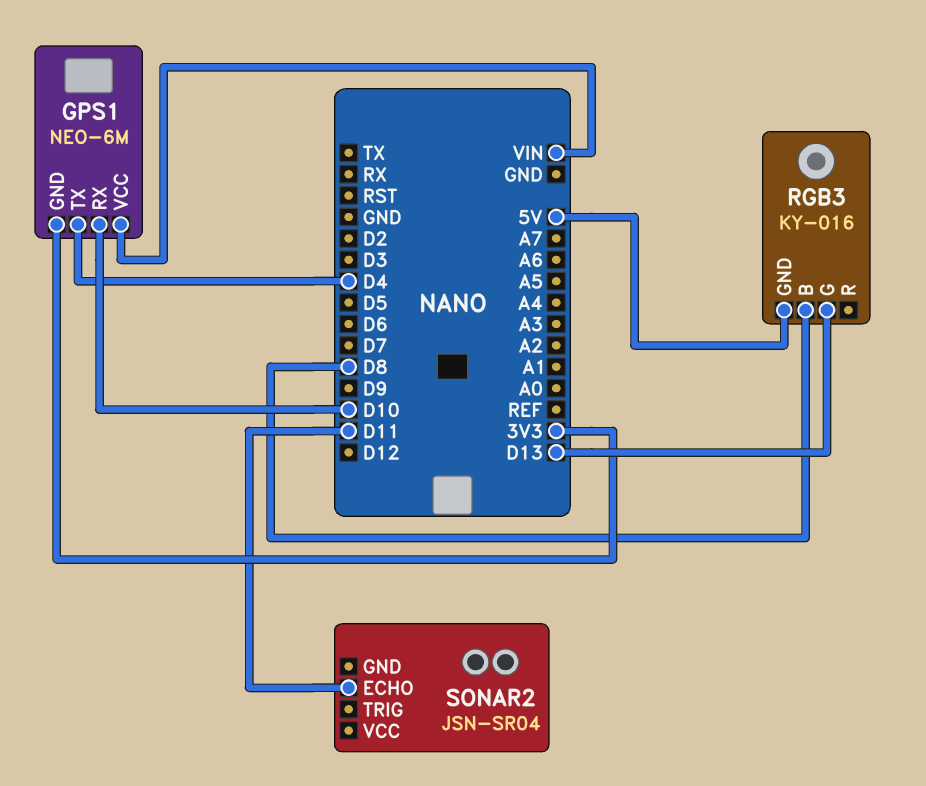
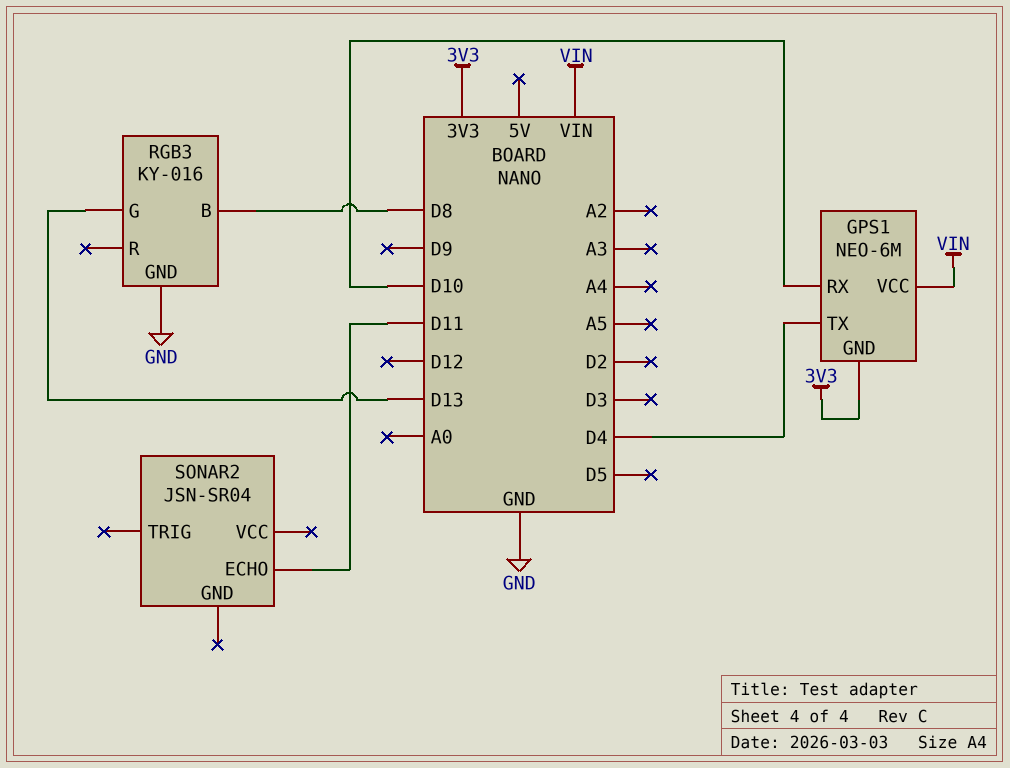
RGB3 pin GND: 5V -> GND

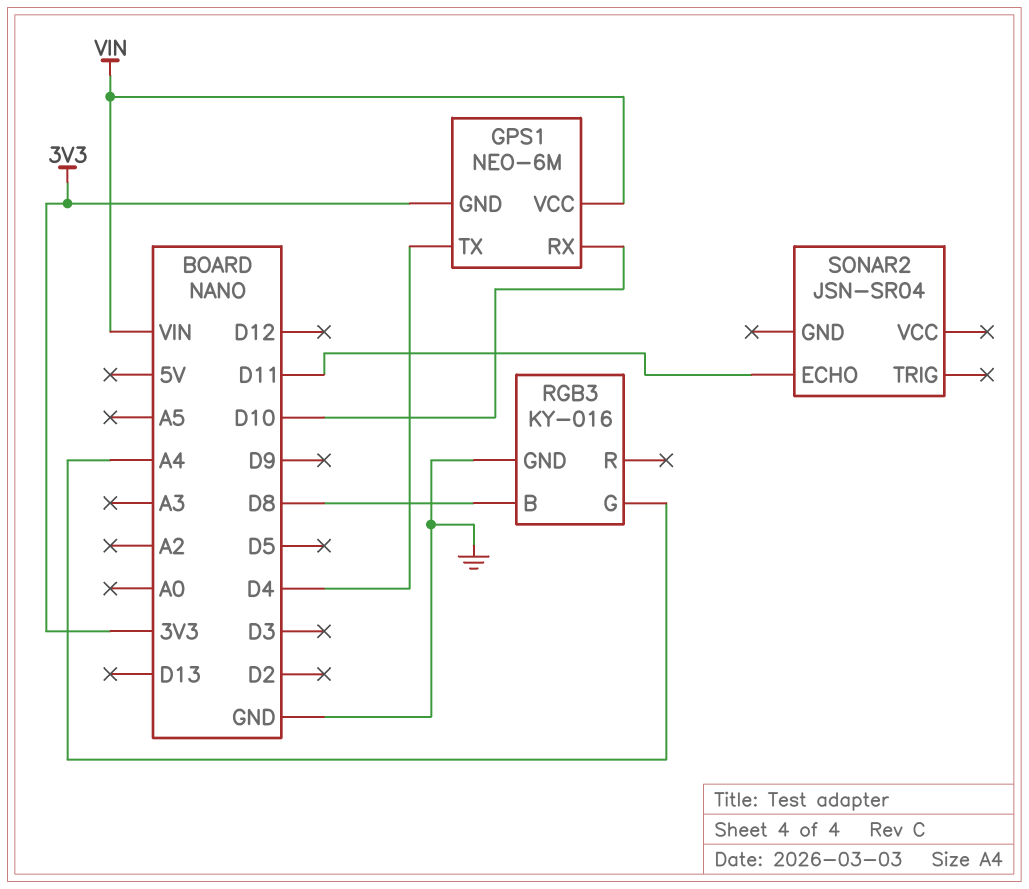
RGB3 pin G: D13 -> A4

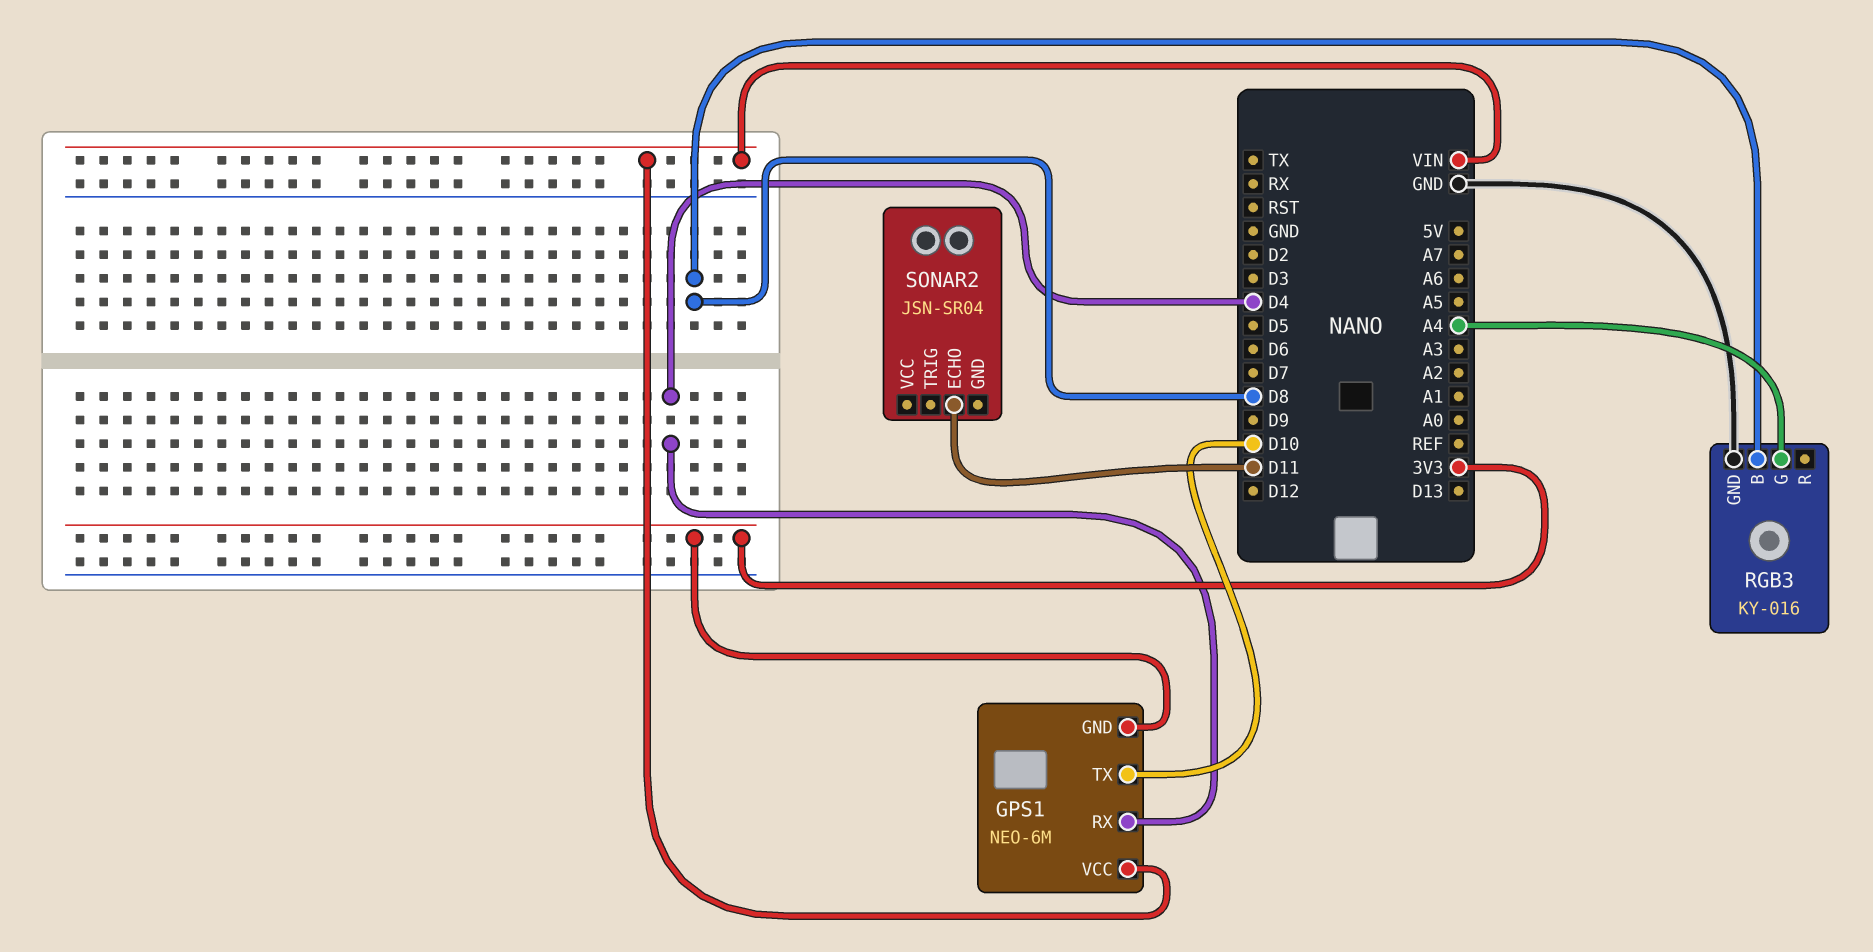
GPS1 pin RX: D10 -> D4
GPS1 pin TX: D4 -> D10

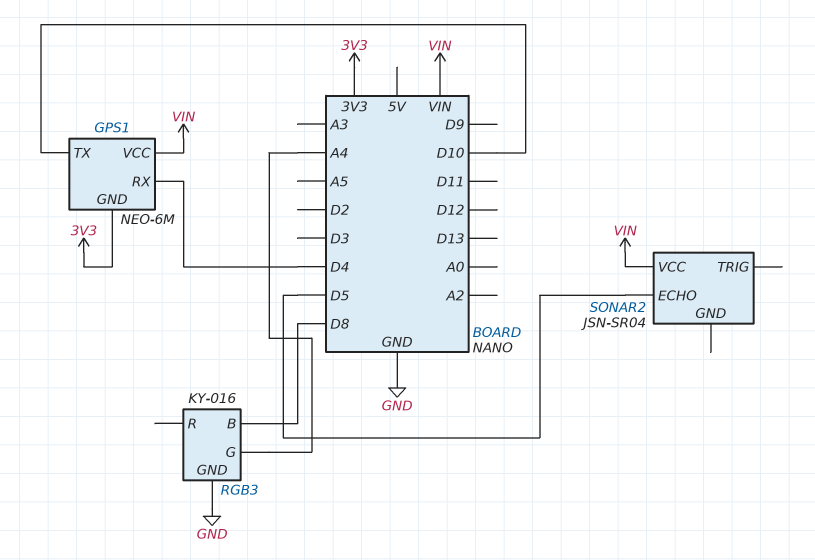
SONAR2 pin ECHO: D11 -> D5
SONAR2 pin VCC: none -> VIN

